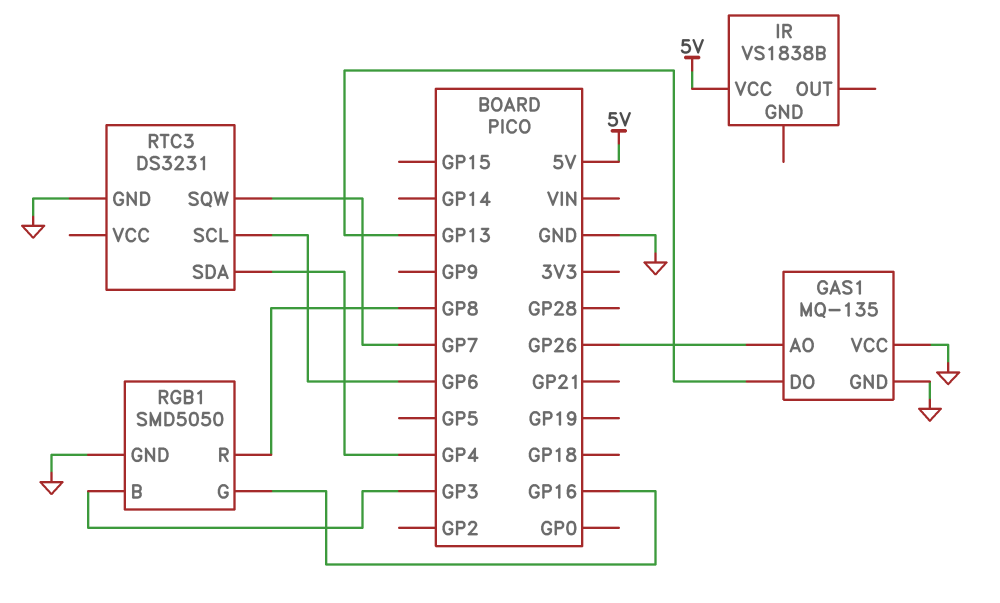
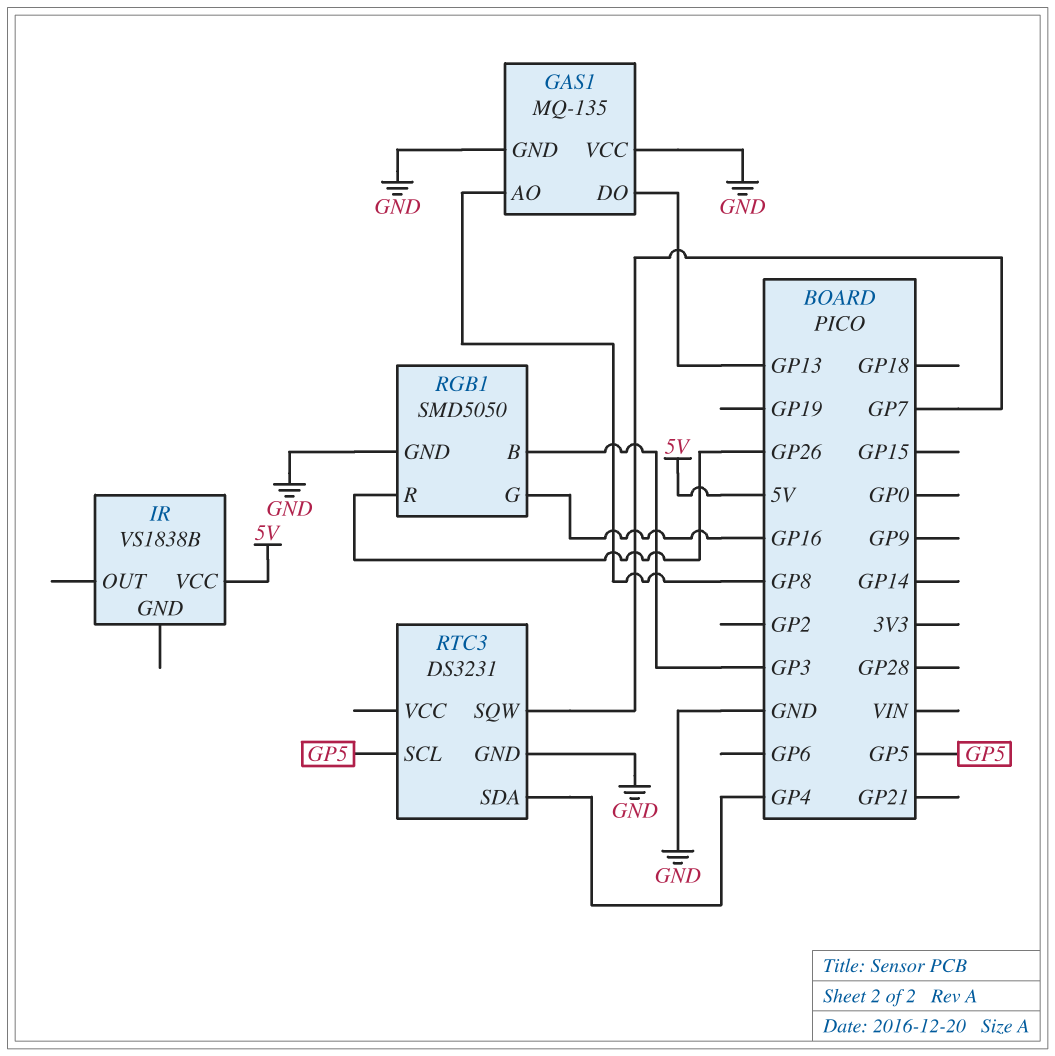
GAS1 pin AO: GP26 -> GP8
RGB1 pin R: GP8 -> GP26
RTC3 pin SCL: GP6 -> GP5

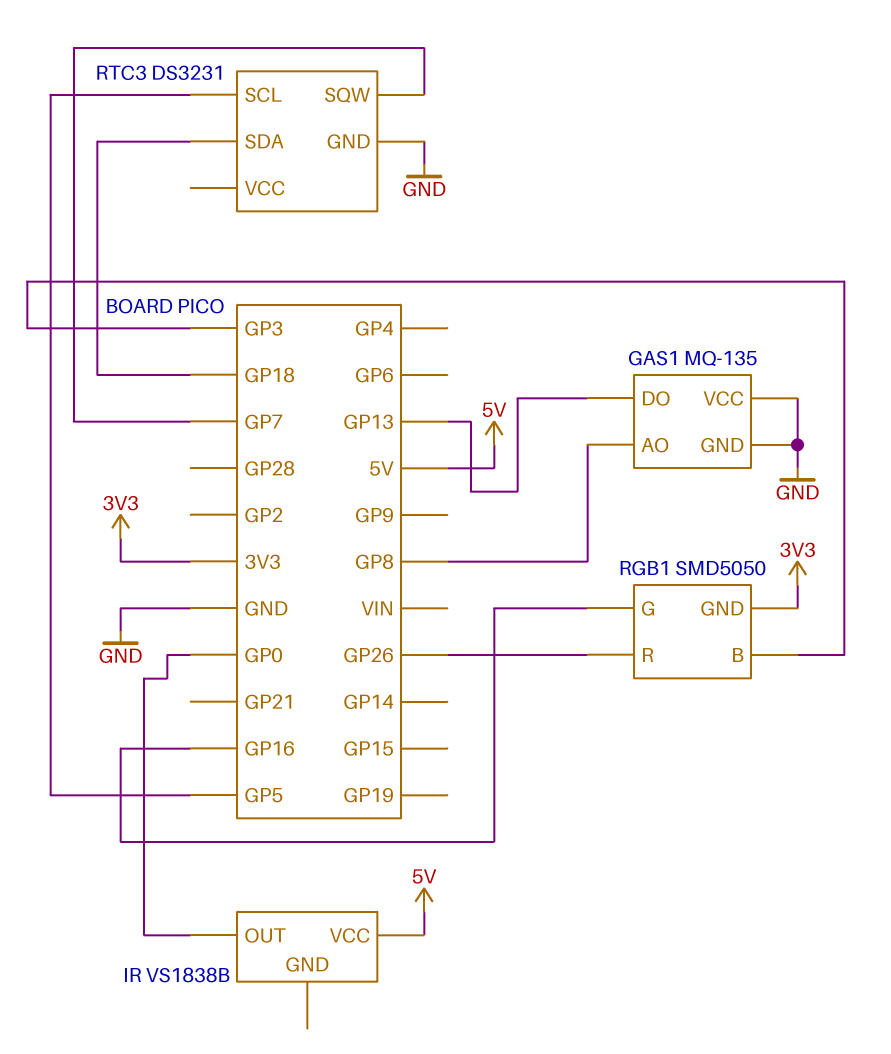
IR pin OUT: none -> GP0
RGB1 pin GND: GND -> 3V3
RTC3 pin SDA: GP4 -> GP18

